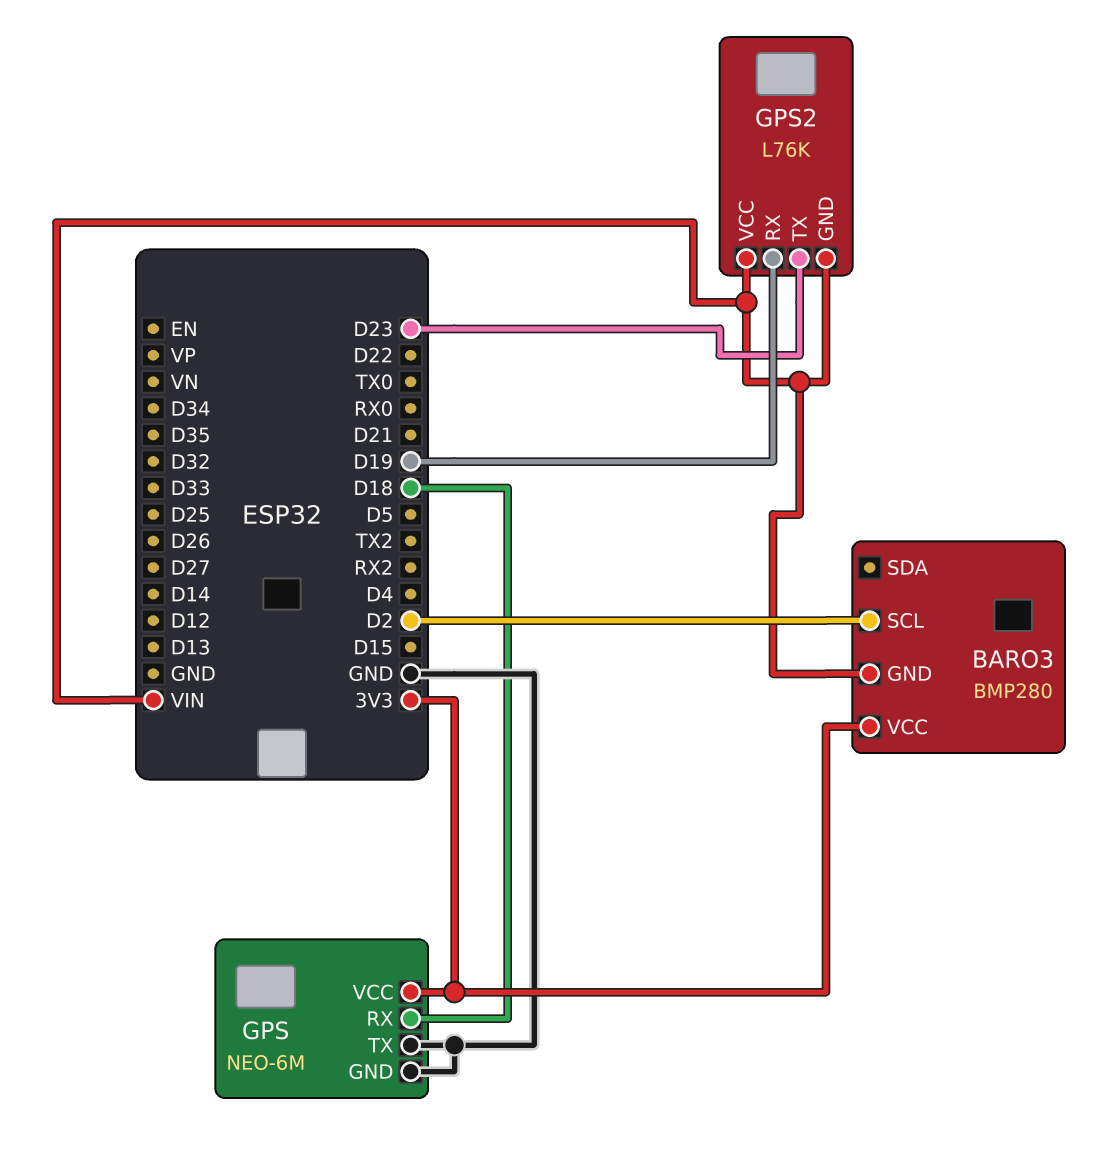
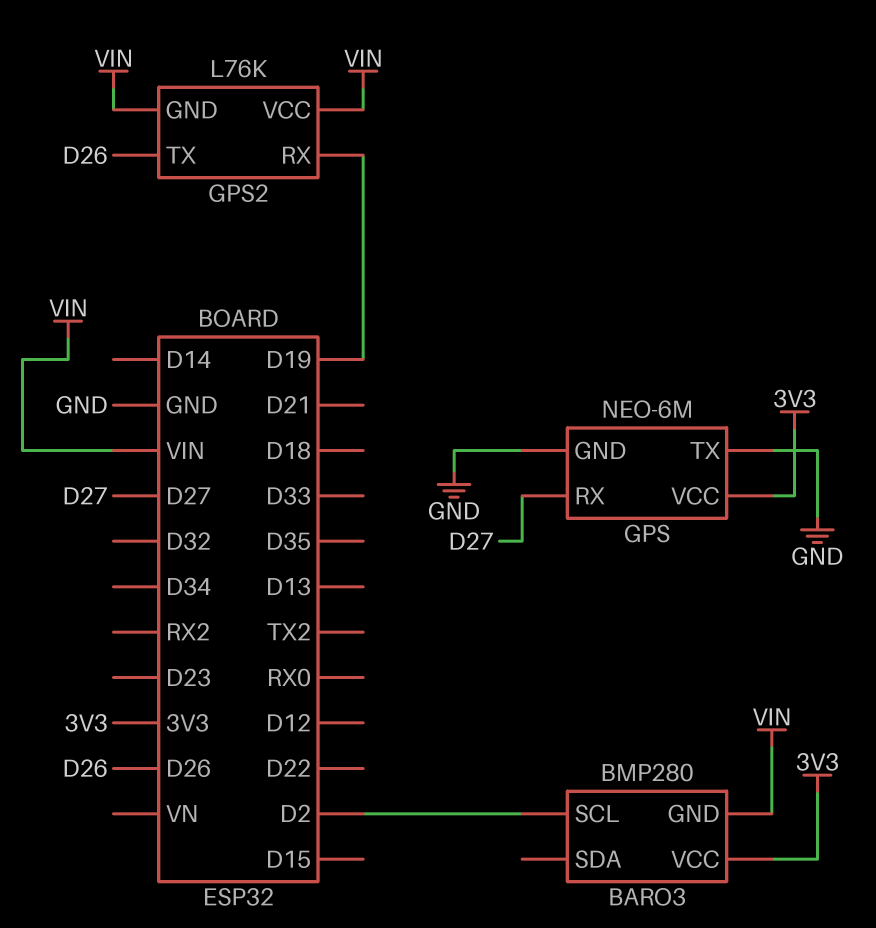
GPS pin RX: D18 -> D27
GPS2 pin TX: D23 -> D26

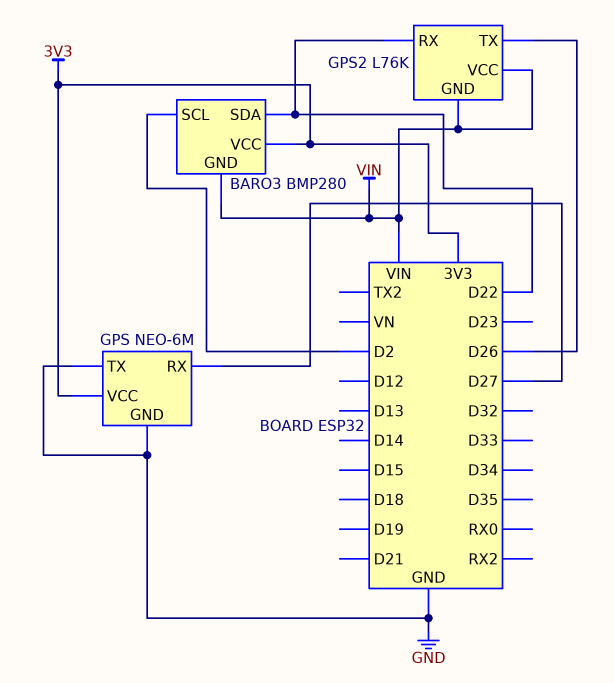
BARO3 pin SDA: none -> D22
GPS2 pin RX: D19 -> D22

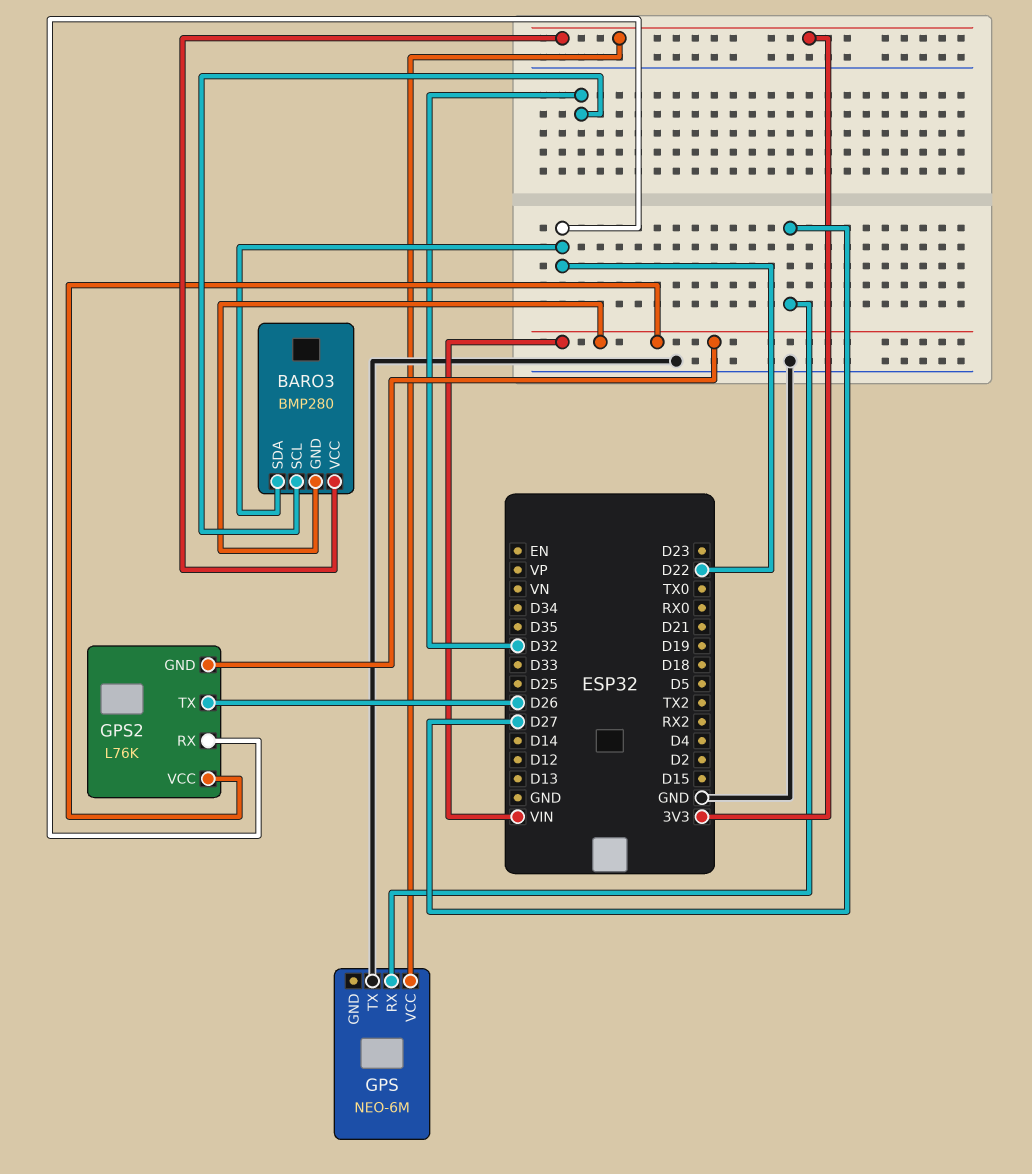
BARO3 pin SCL: D2 -> D32
GPS pin GND: GND -> none

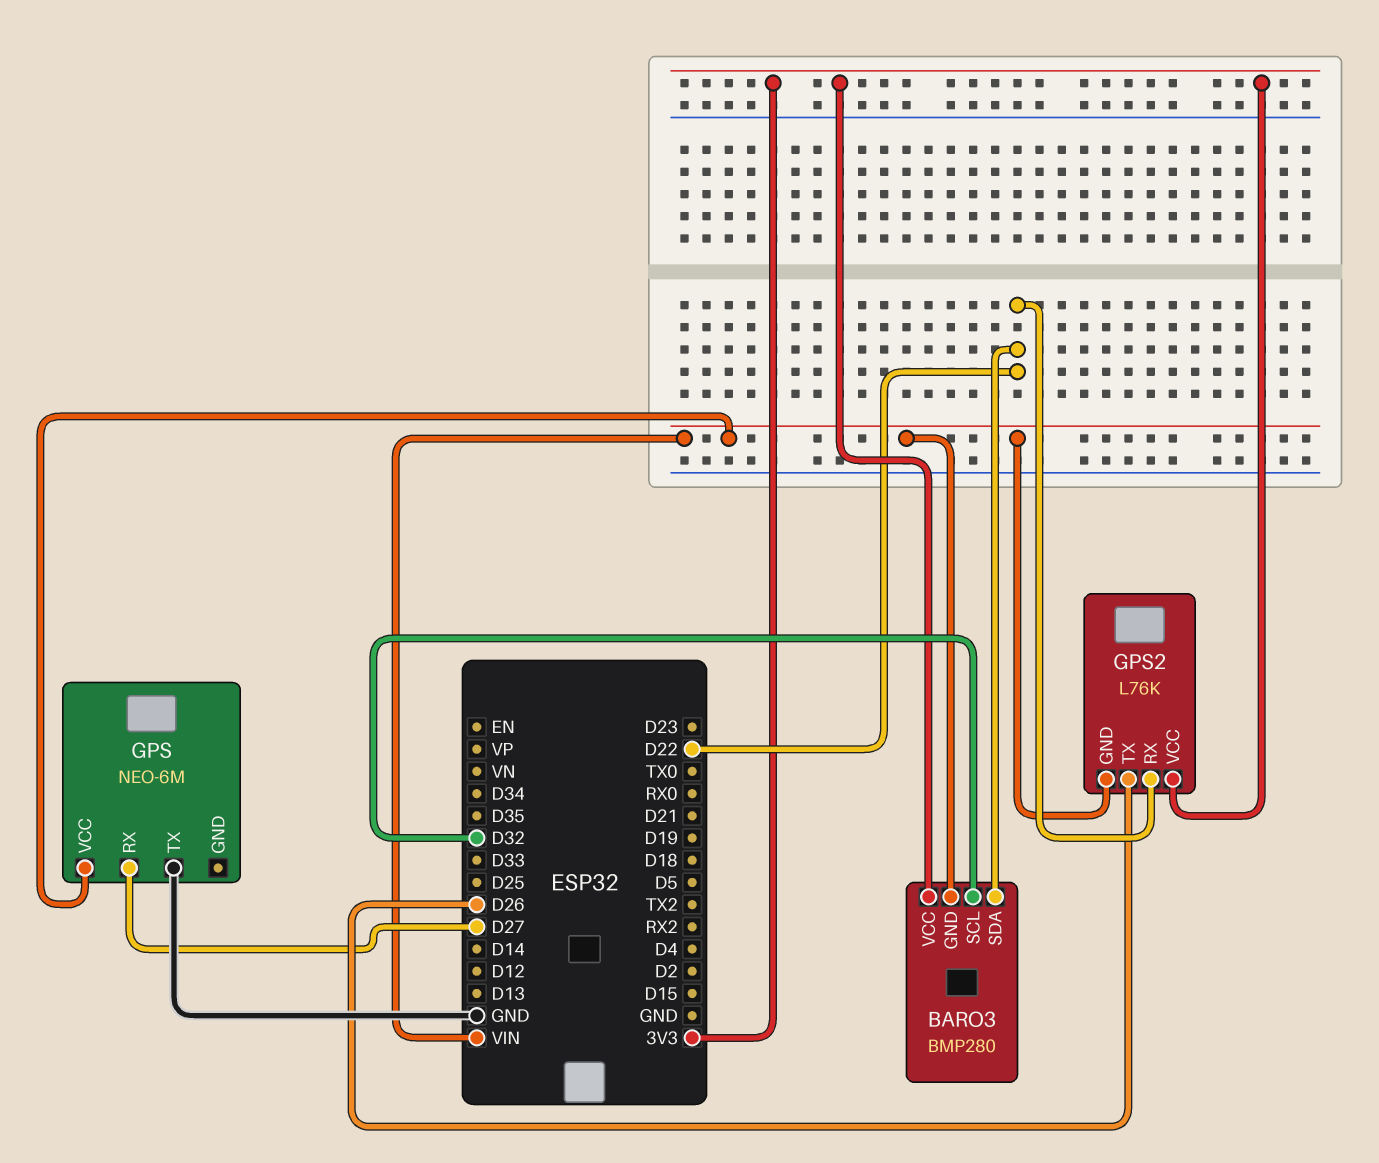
GPS pin VCC: 3V3 -> VIN
GPS2 pin VCC: VIN -> 3V3

